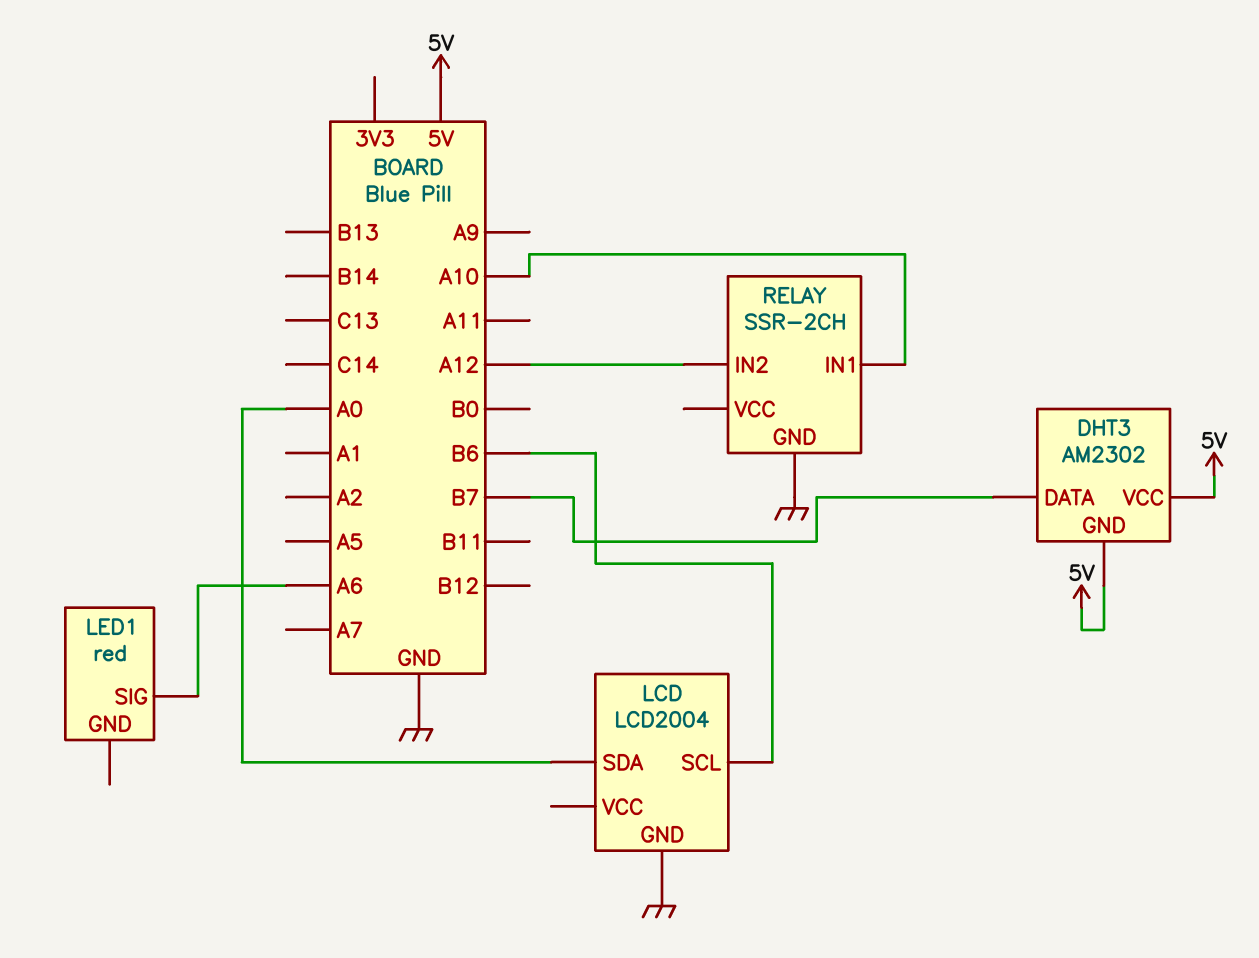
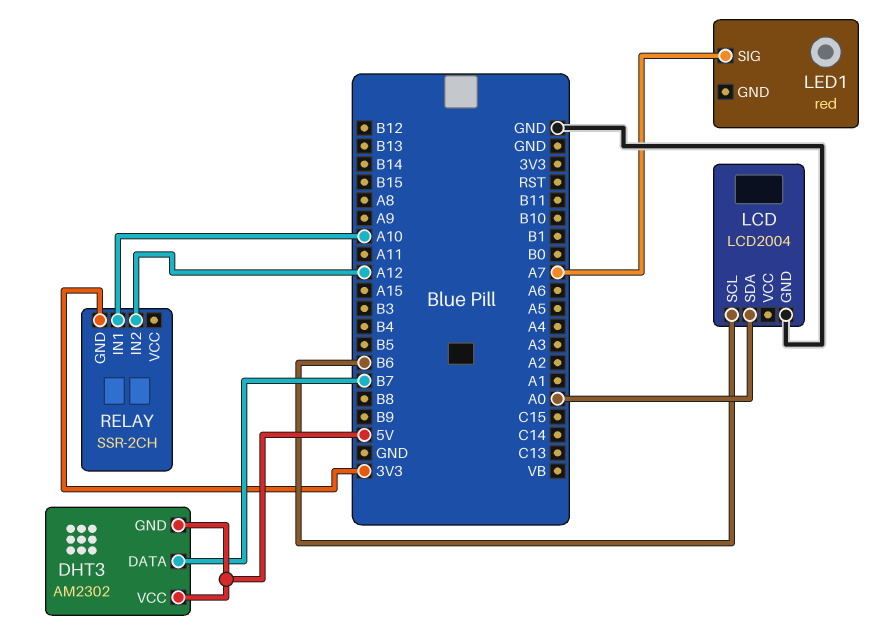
LED1 pin SIG: A6 -> A7
RELAY pin GND: GND -> 3V3

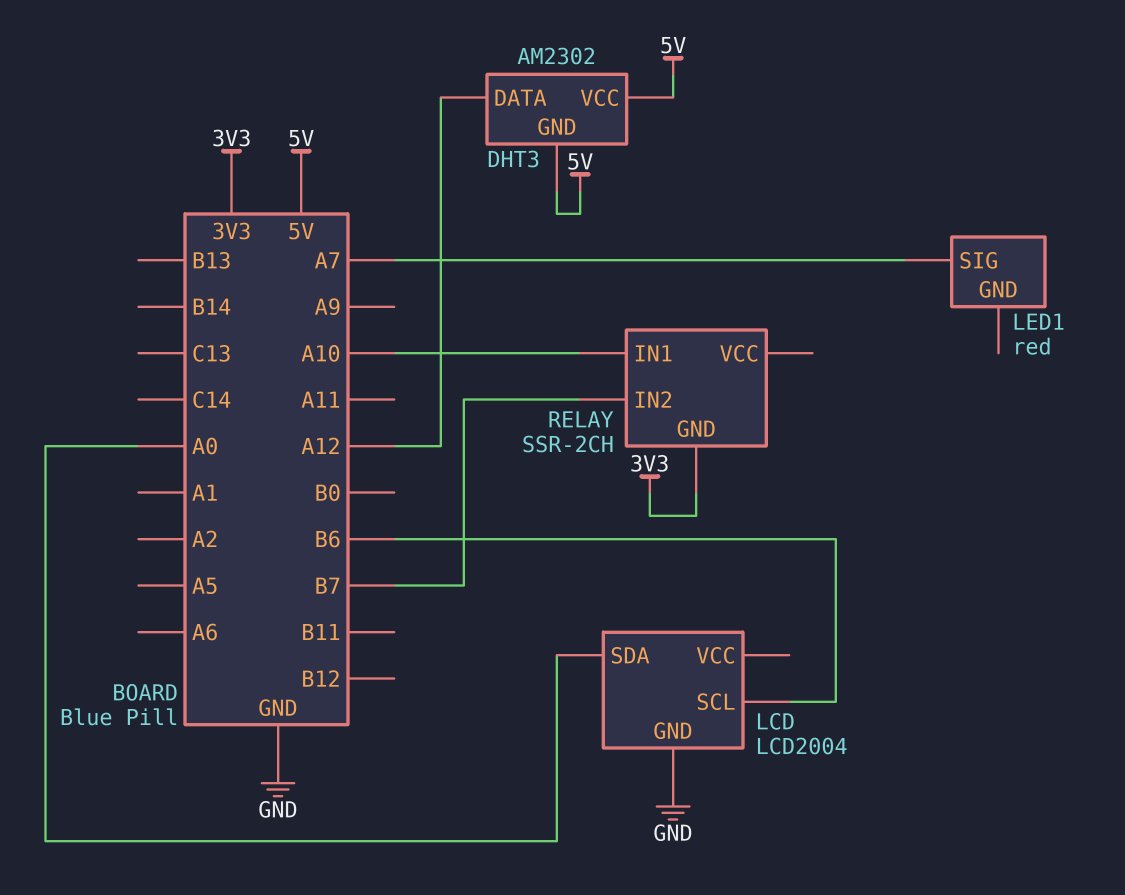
DHT3 pin DATA: B7 -> A12
RELAY pin IN2: A12 -> B7

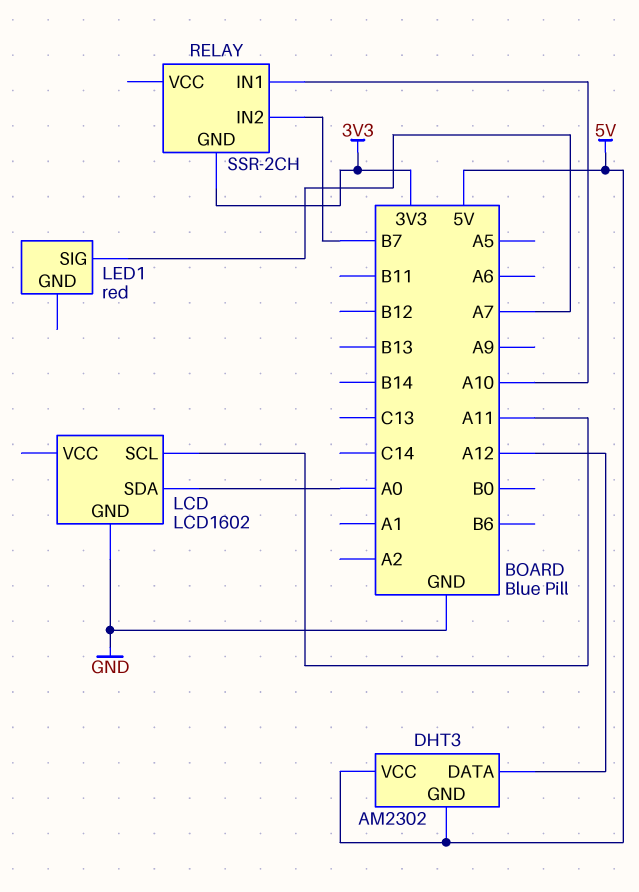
LCD: LCD2004 -> LCD1602
LCD pin SCL: B6 -> A11

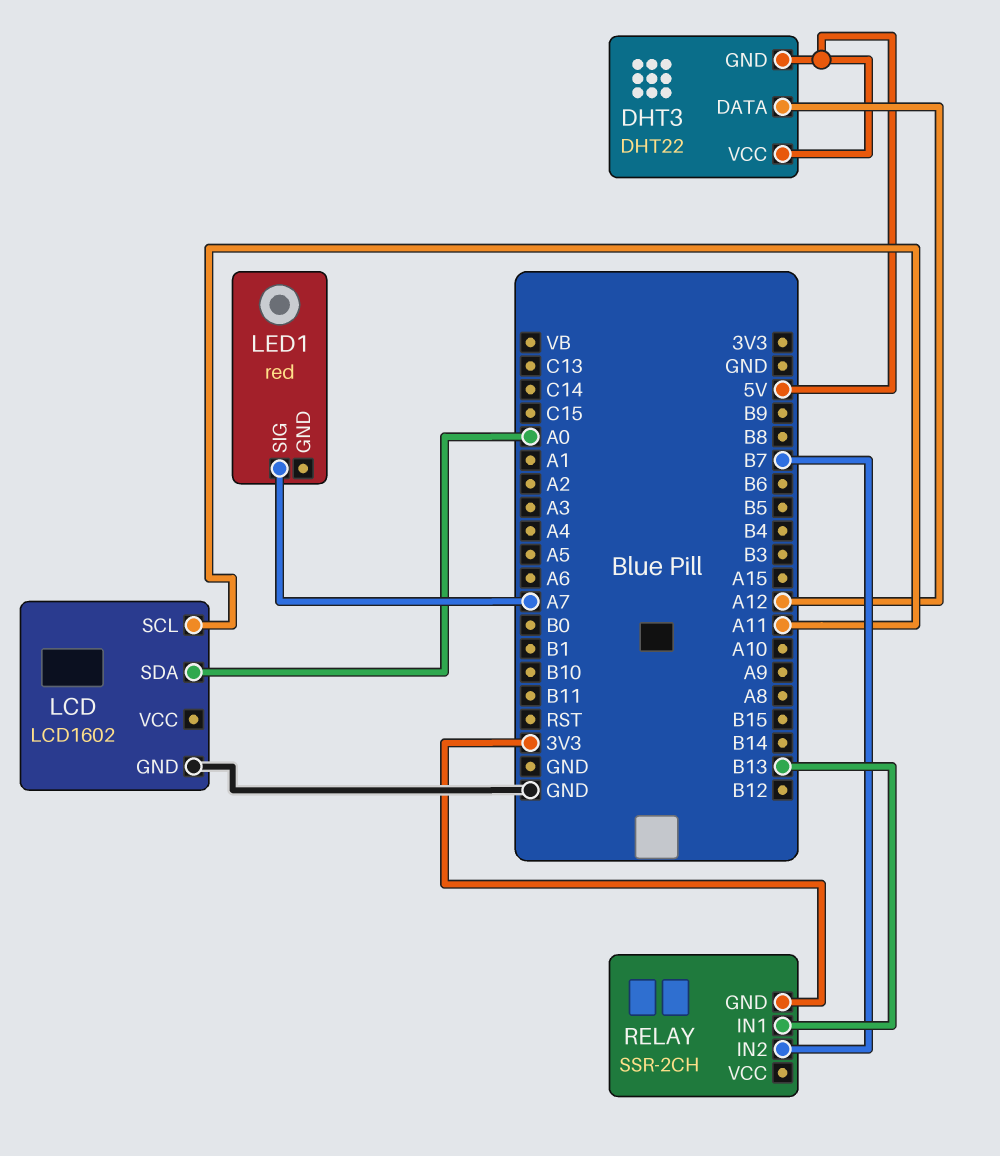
DHT3: AM2302 -> DHT22
RELAY pin IN1: A10 -> B13

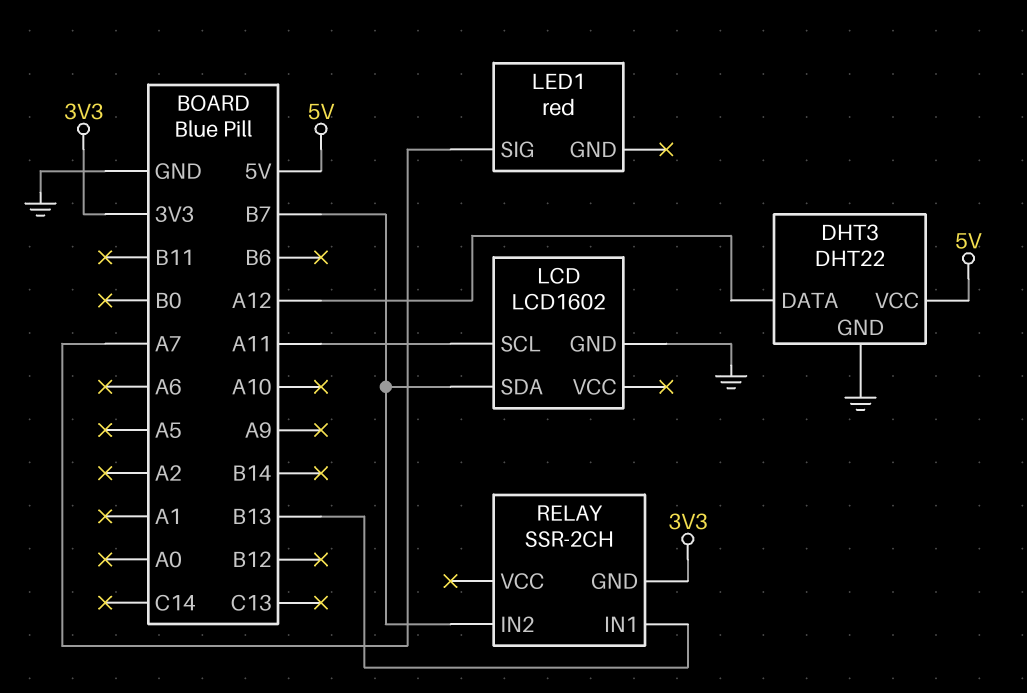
DHT3 pin GND: 5V -> GND
LCD pin SDA: A0 -> B7

